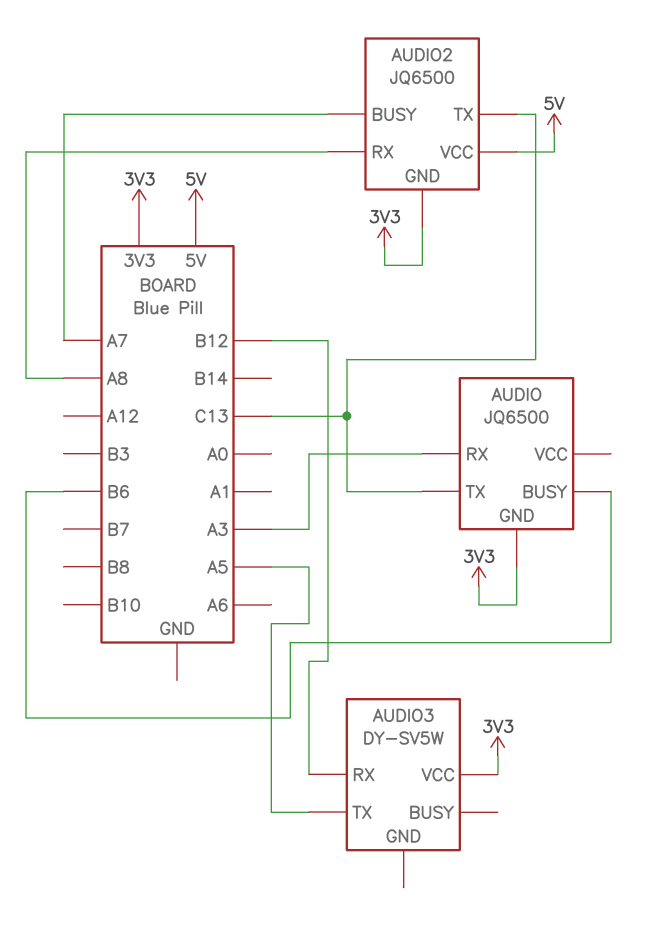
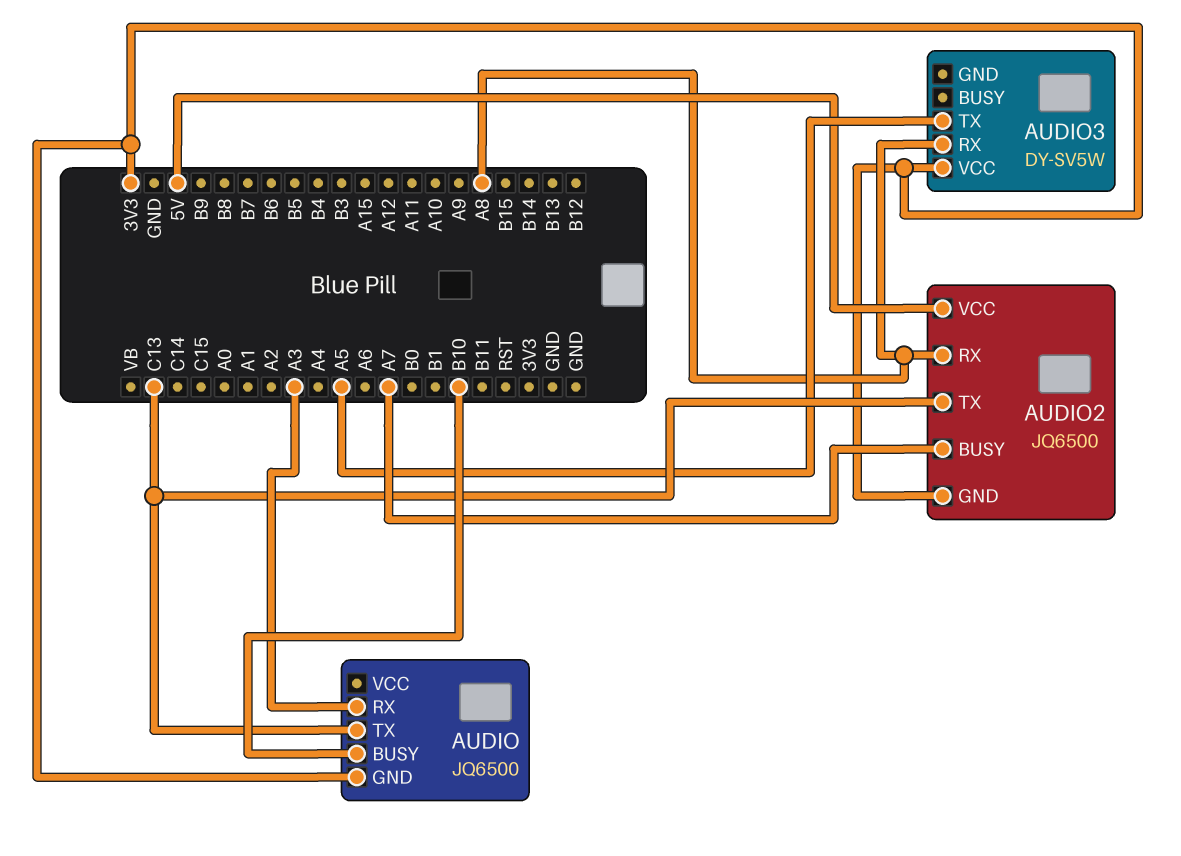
AUDIO pin BUSY: B6 -> B10
AUDIO3 pin RX: B12 -> A8

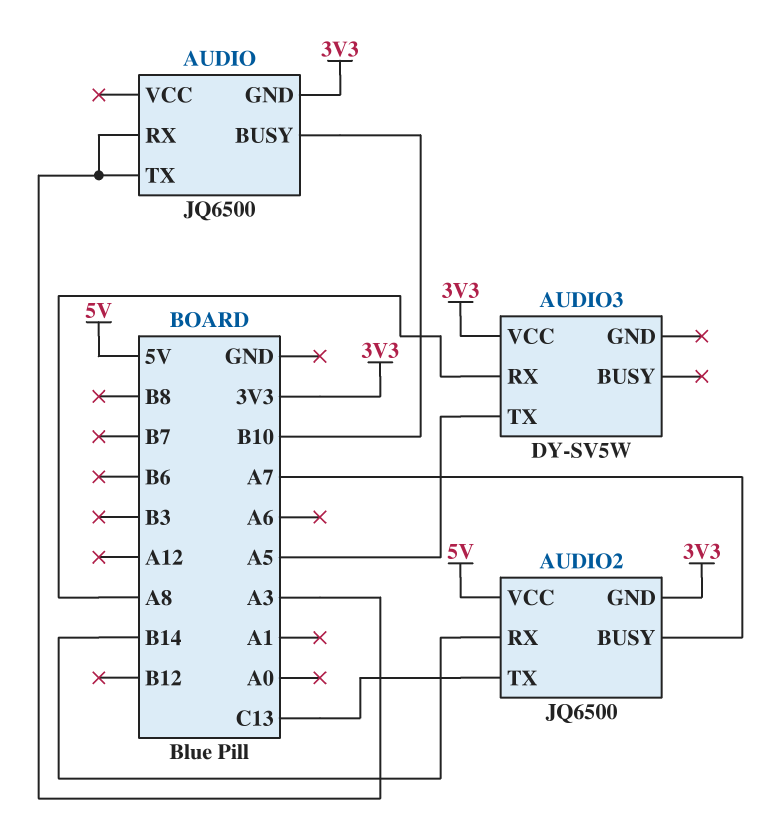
AUDIO pin TX: C13 -> A3
AUDIO2 pin RX: A8 -> B14

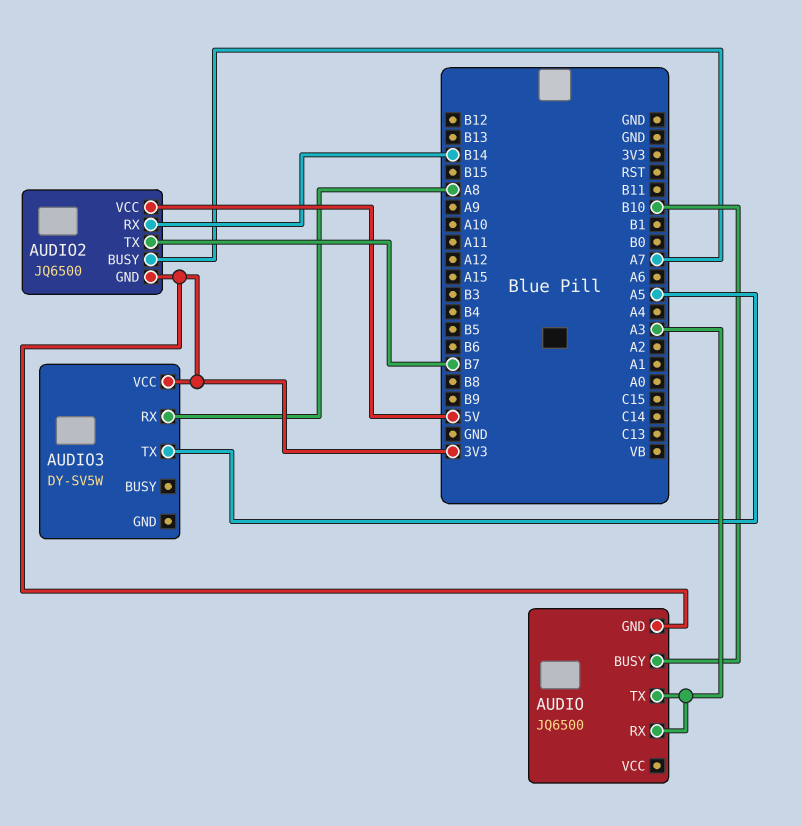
AUDIO2 pin TX: C13 -> B7

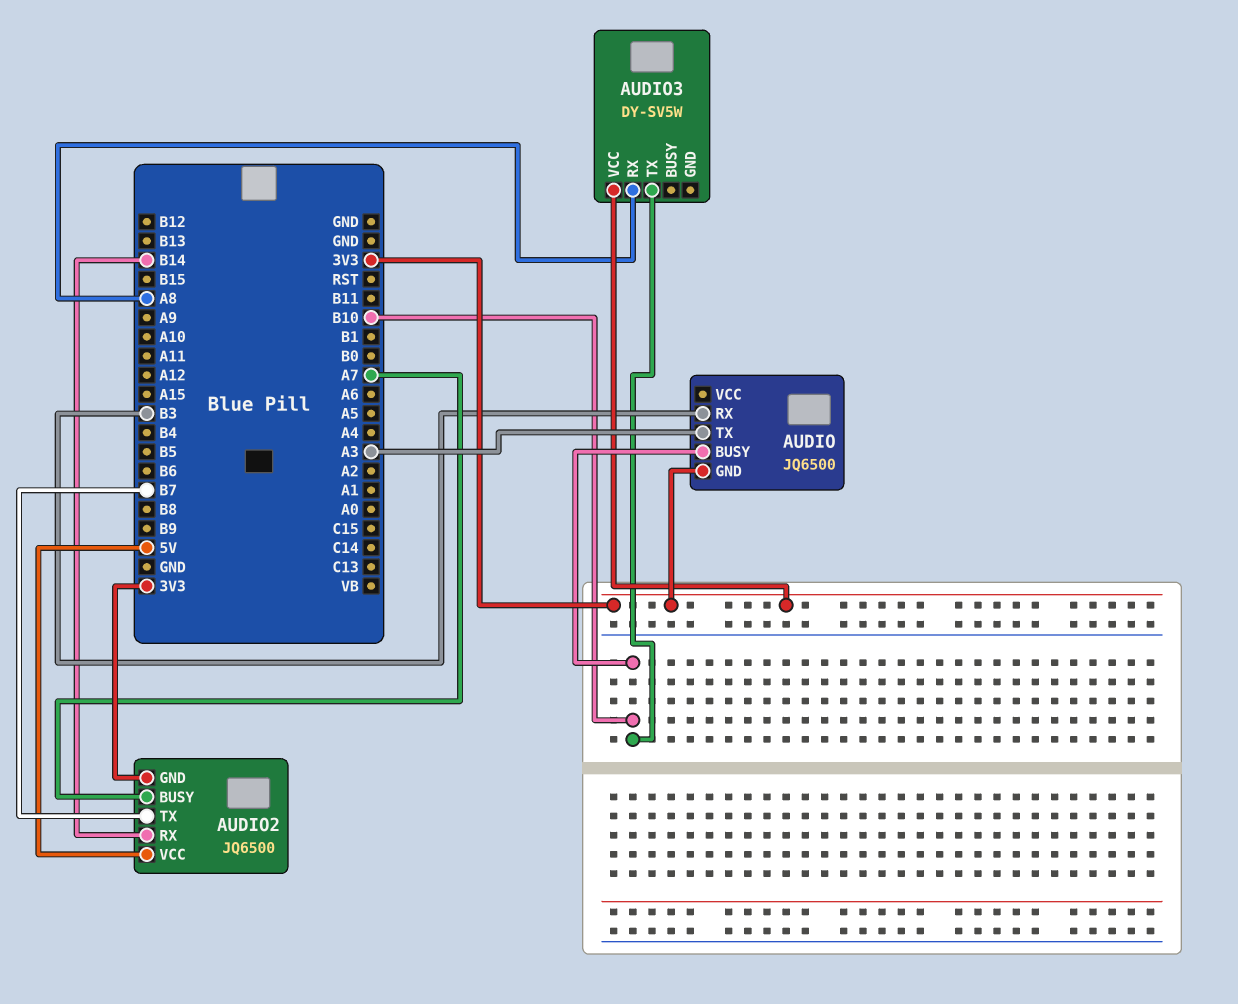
AUDIO pin RX: A3 -> B3
AUDIO3 pin TX: A5 -> B10

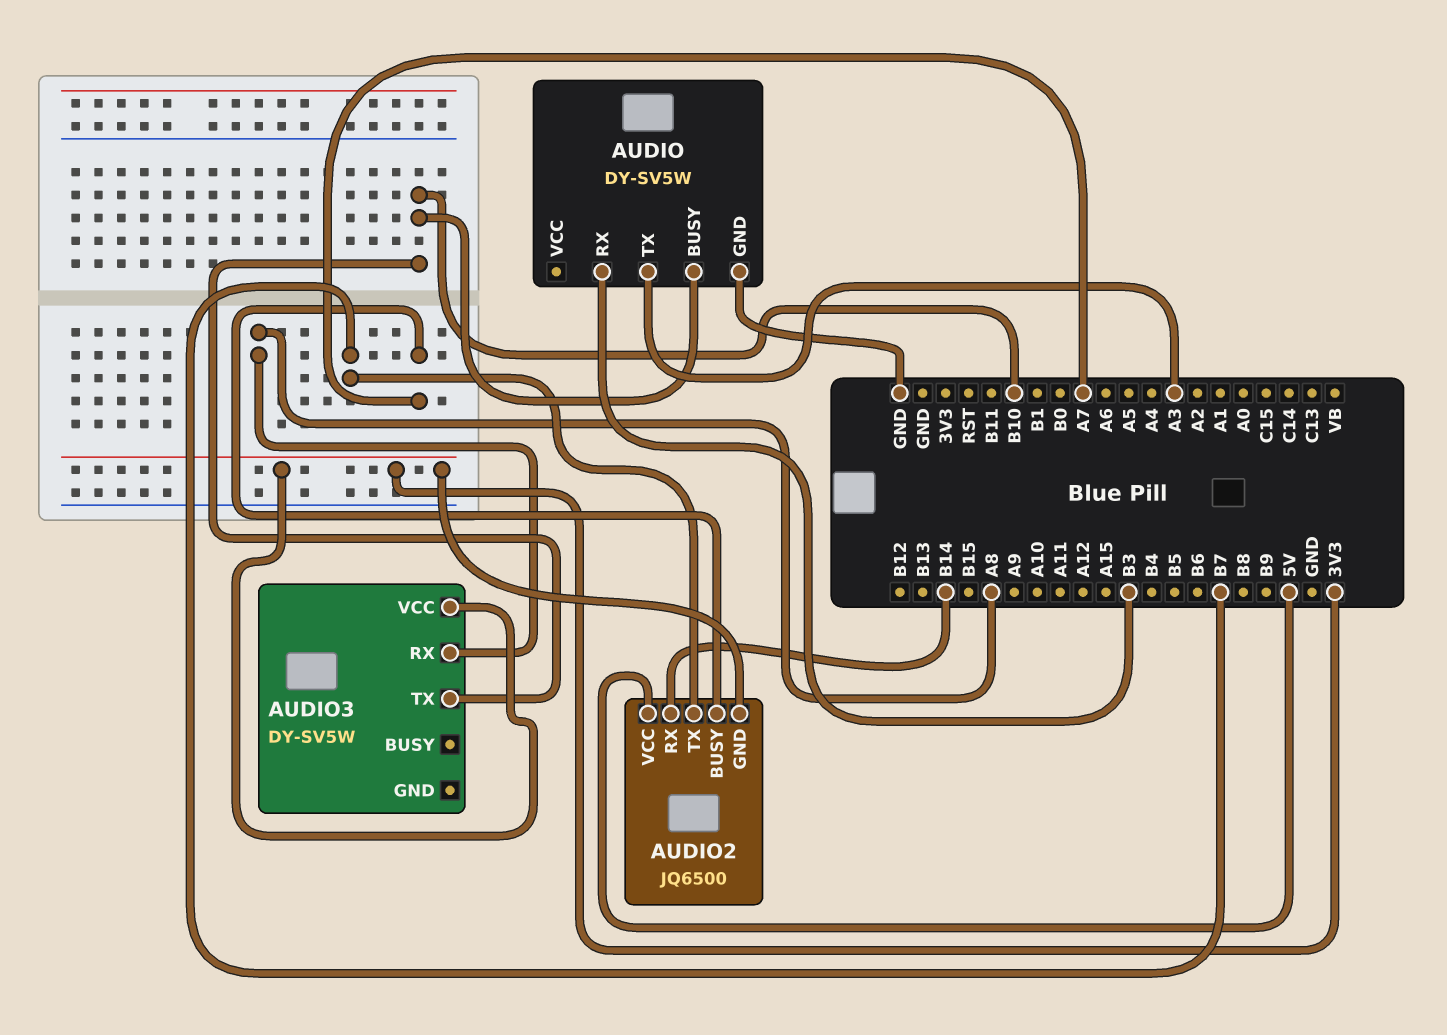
AUDIO: JQ6500 -> DY-SV5W
AUDIO pin GND: 3V3 -> GND

